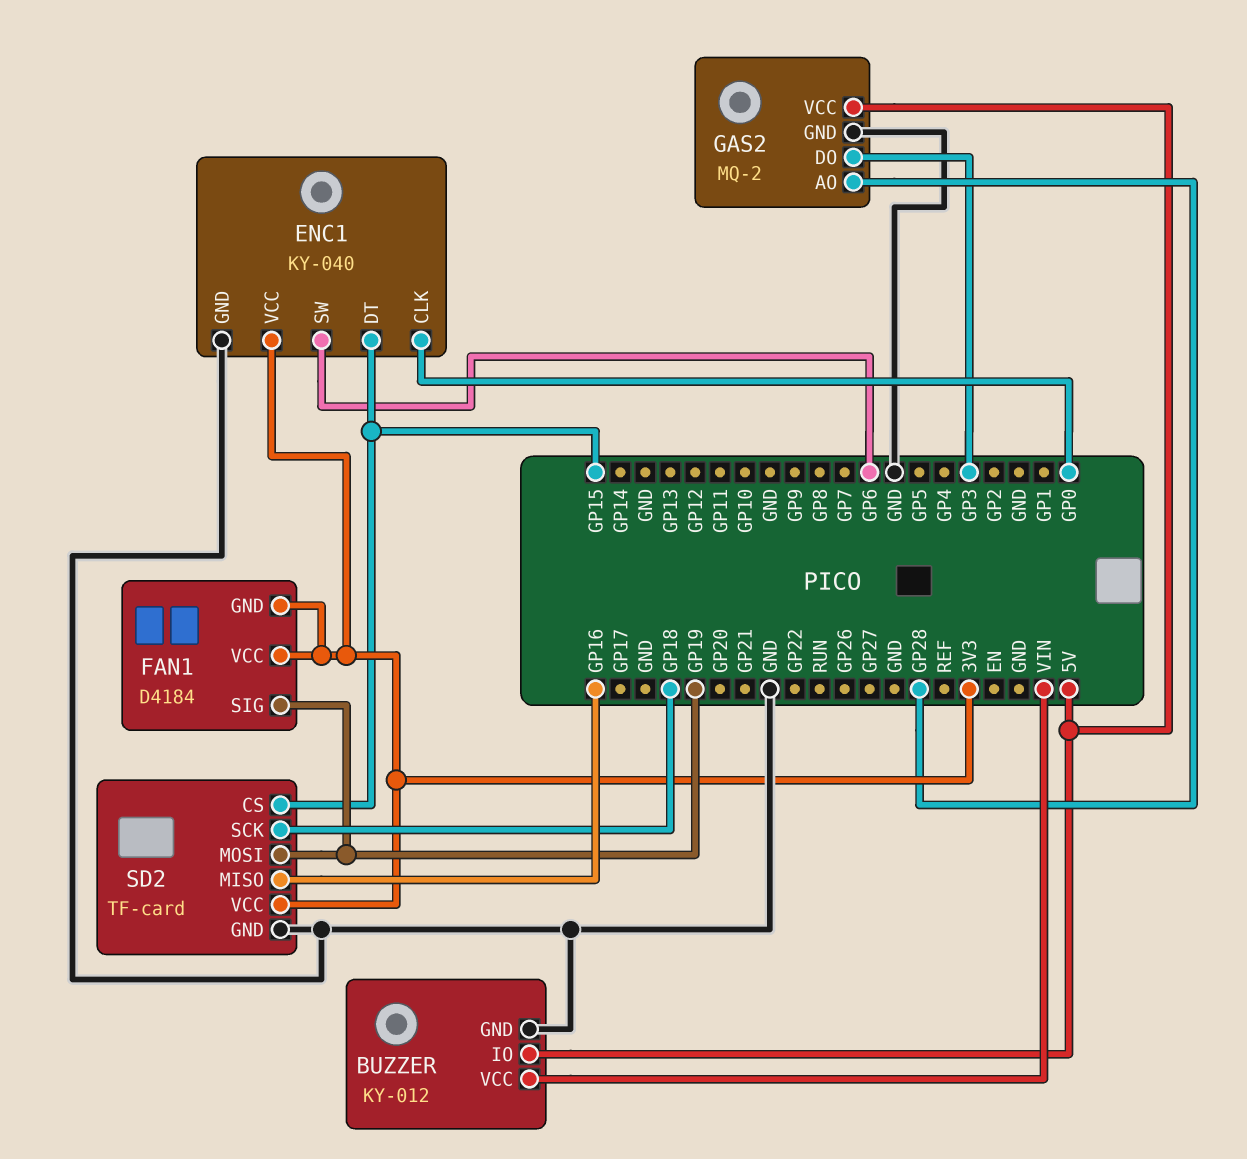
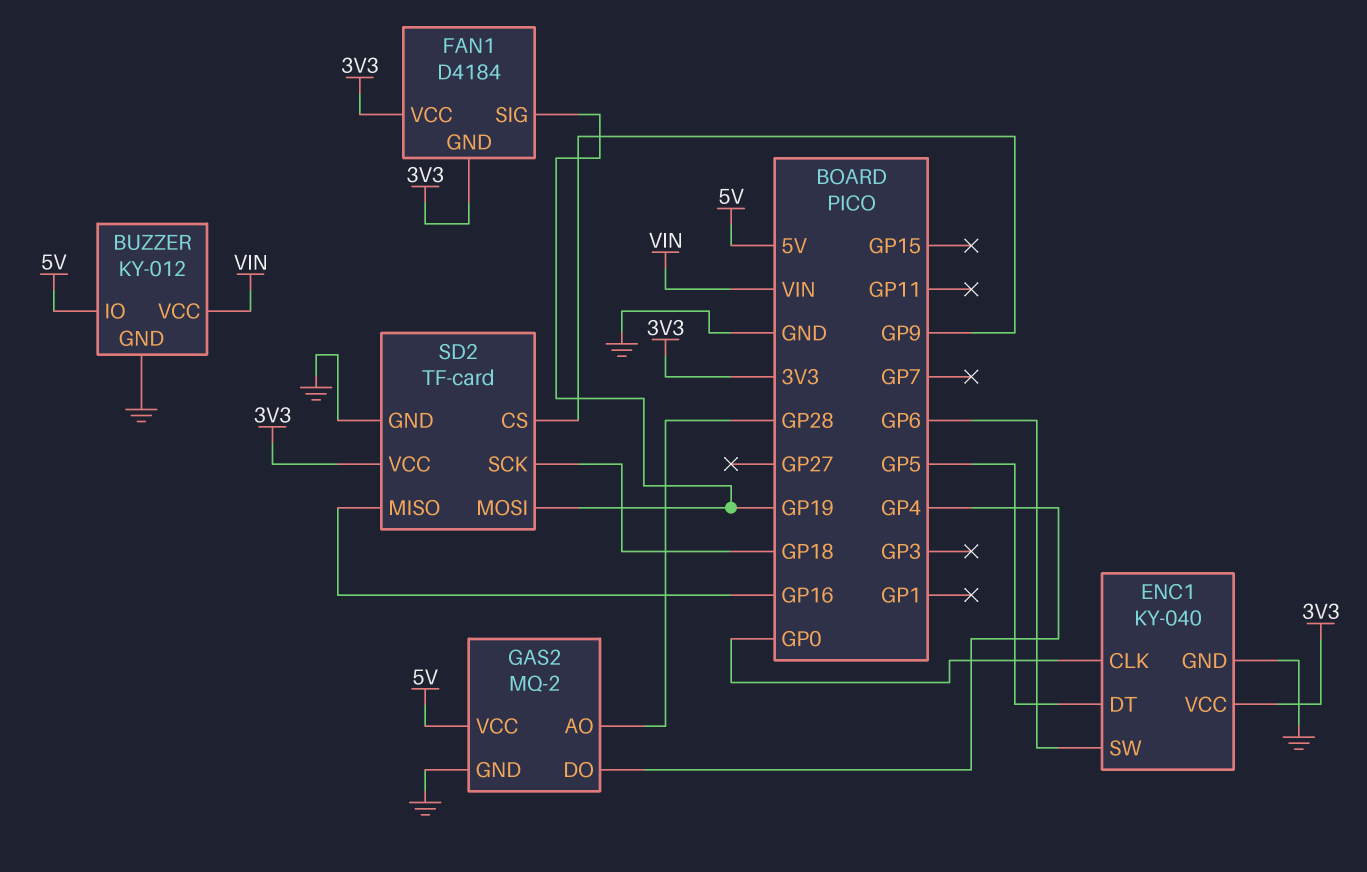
ENC1 pin DT: GP15 -> GP5
GAS2 pin DO: GP3 -> GP4
SD2 pin CS: GP15 -> GP9

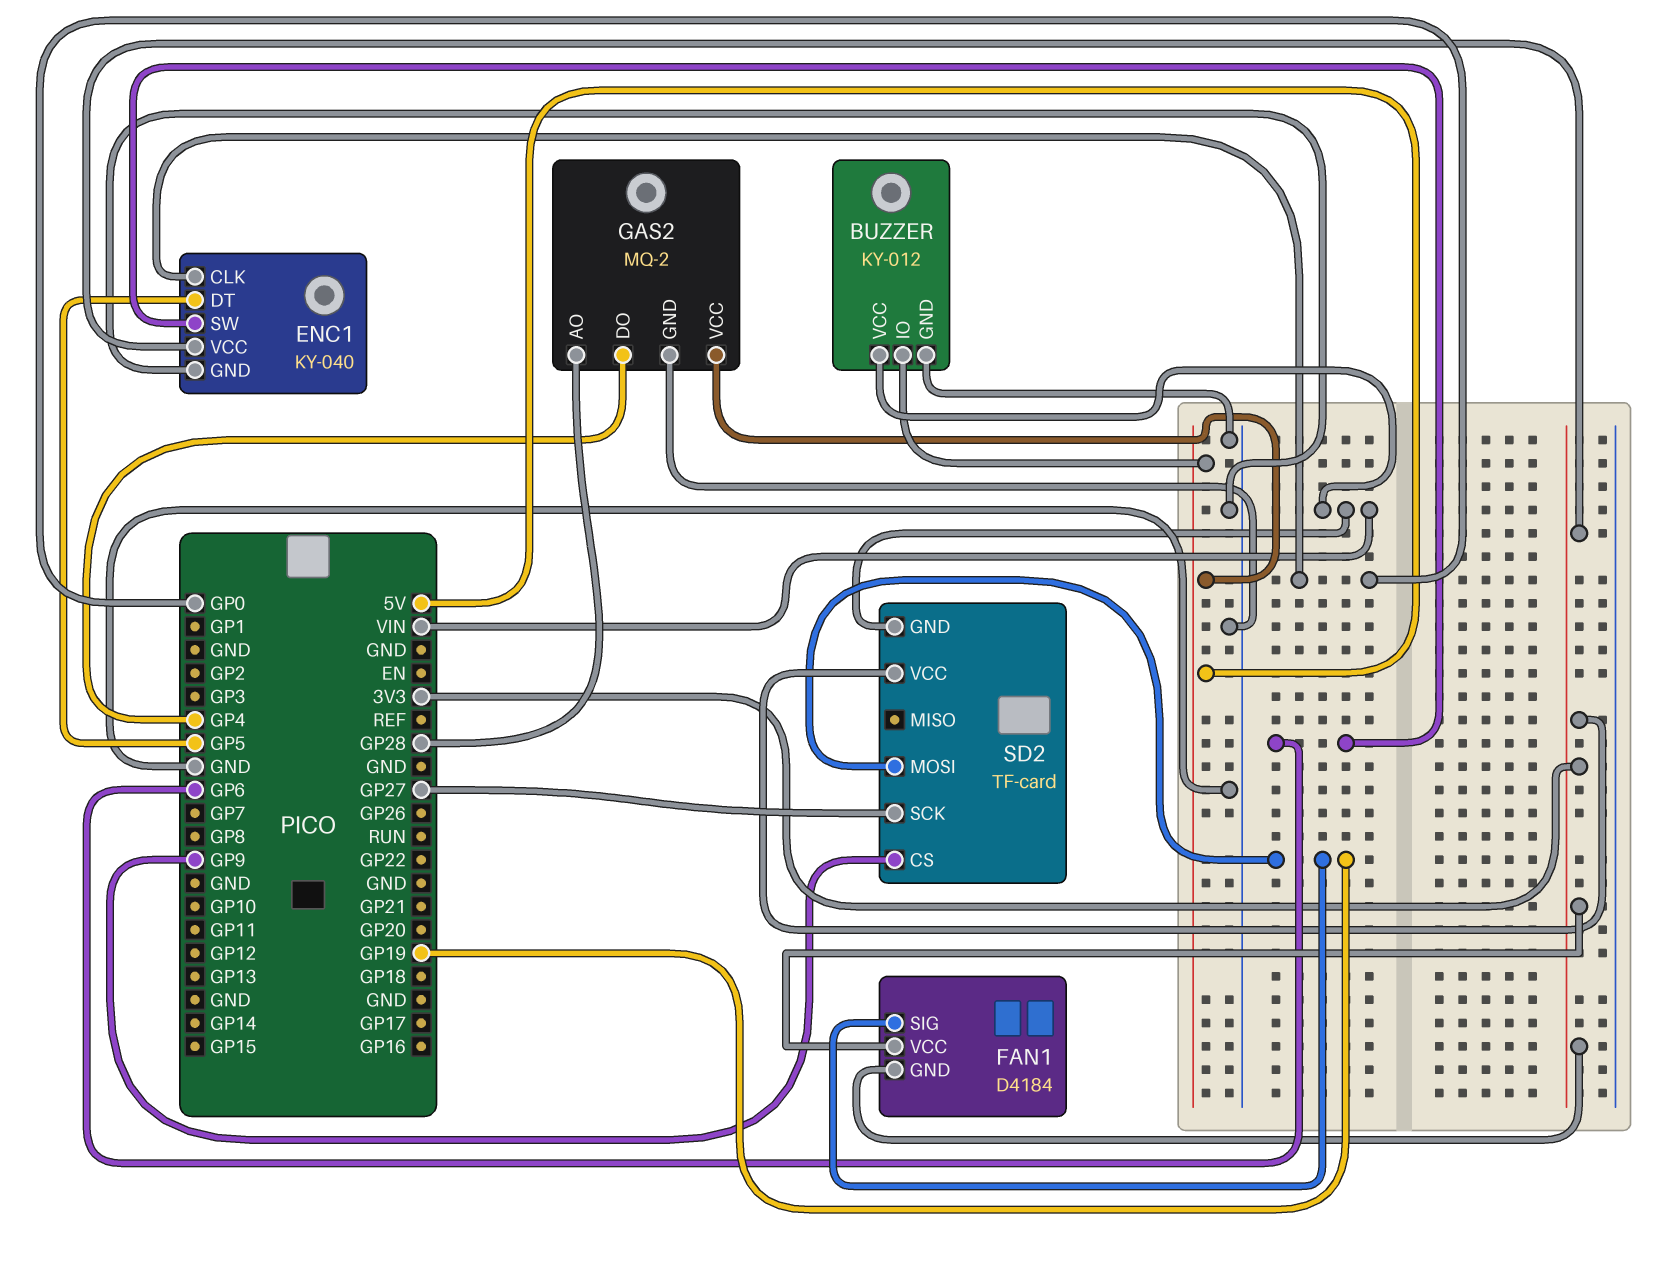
SD2 pin GND: GND -> VIN
SD2 pin MISO: GP16 -> none
SD2 pin SCK: GP18 -> GP27

